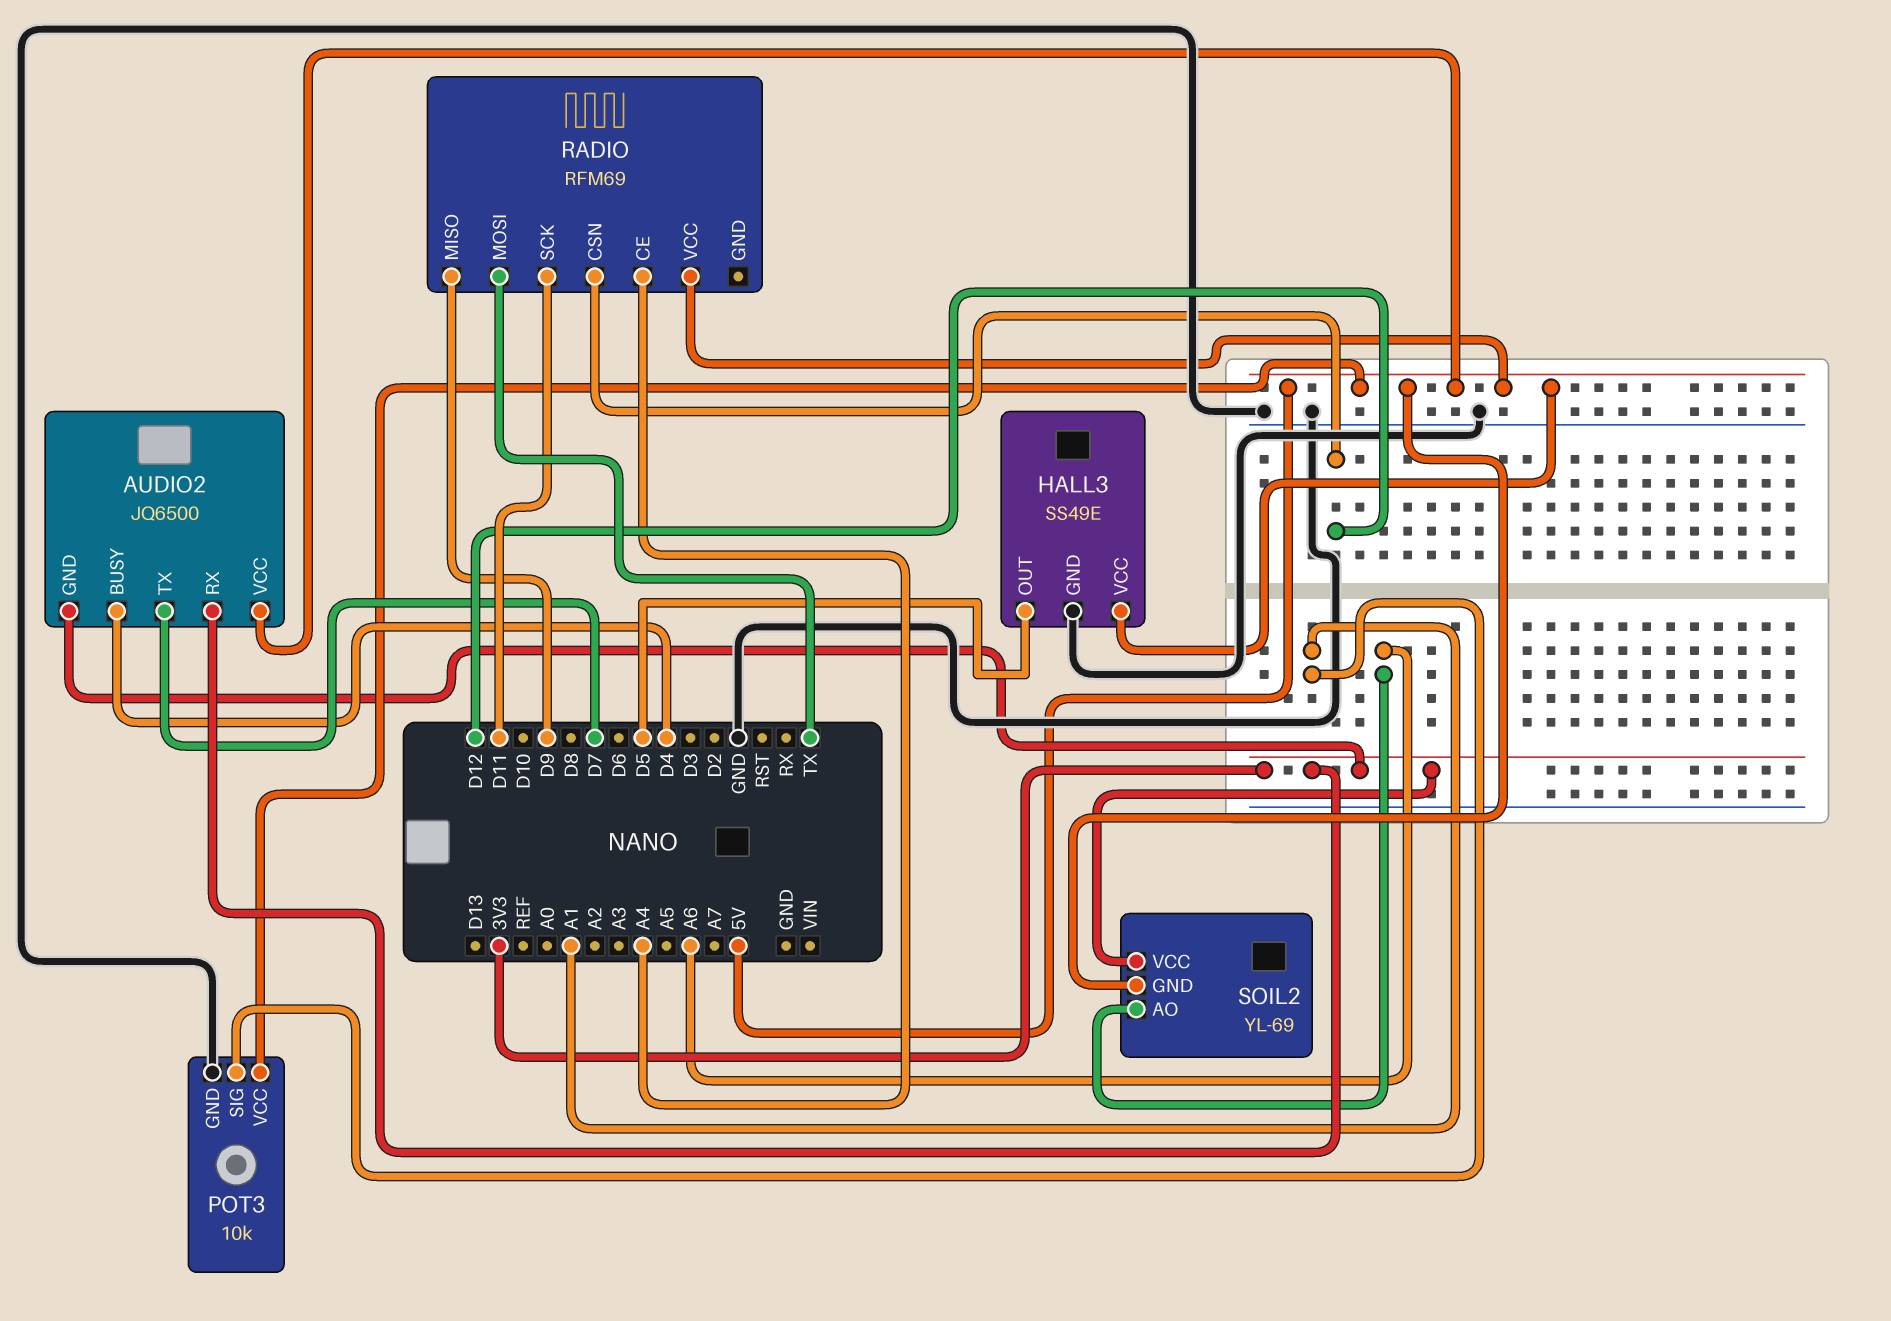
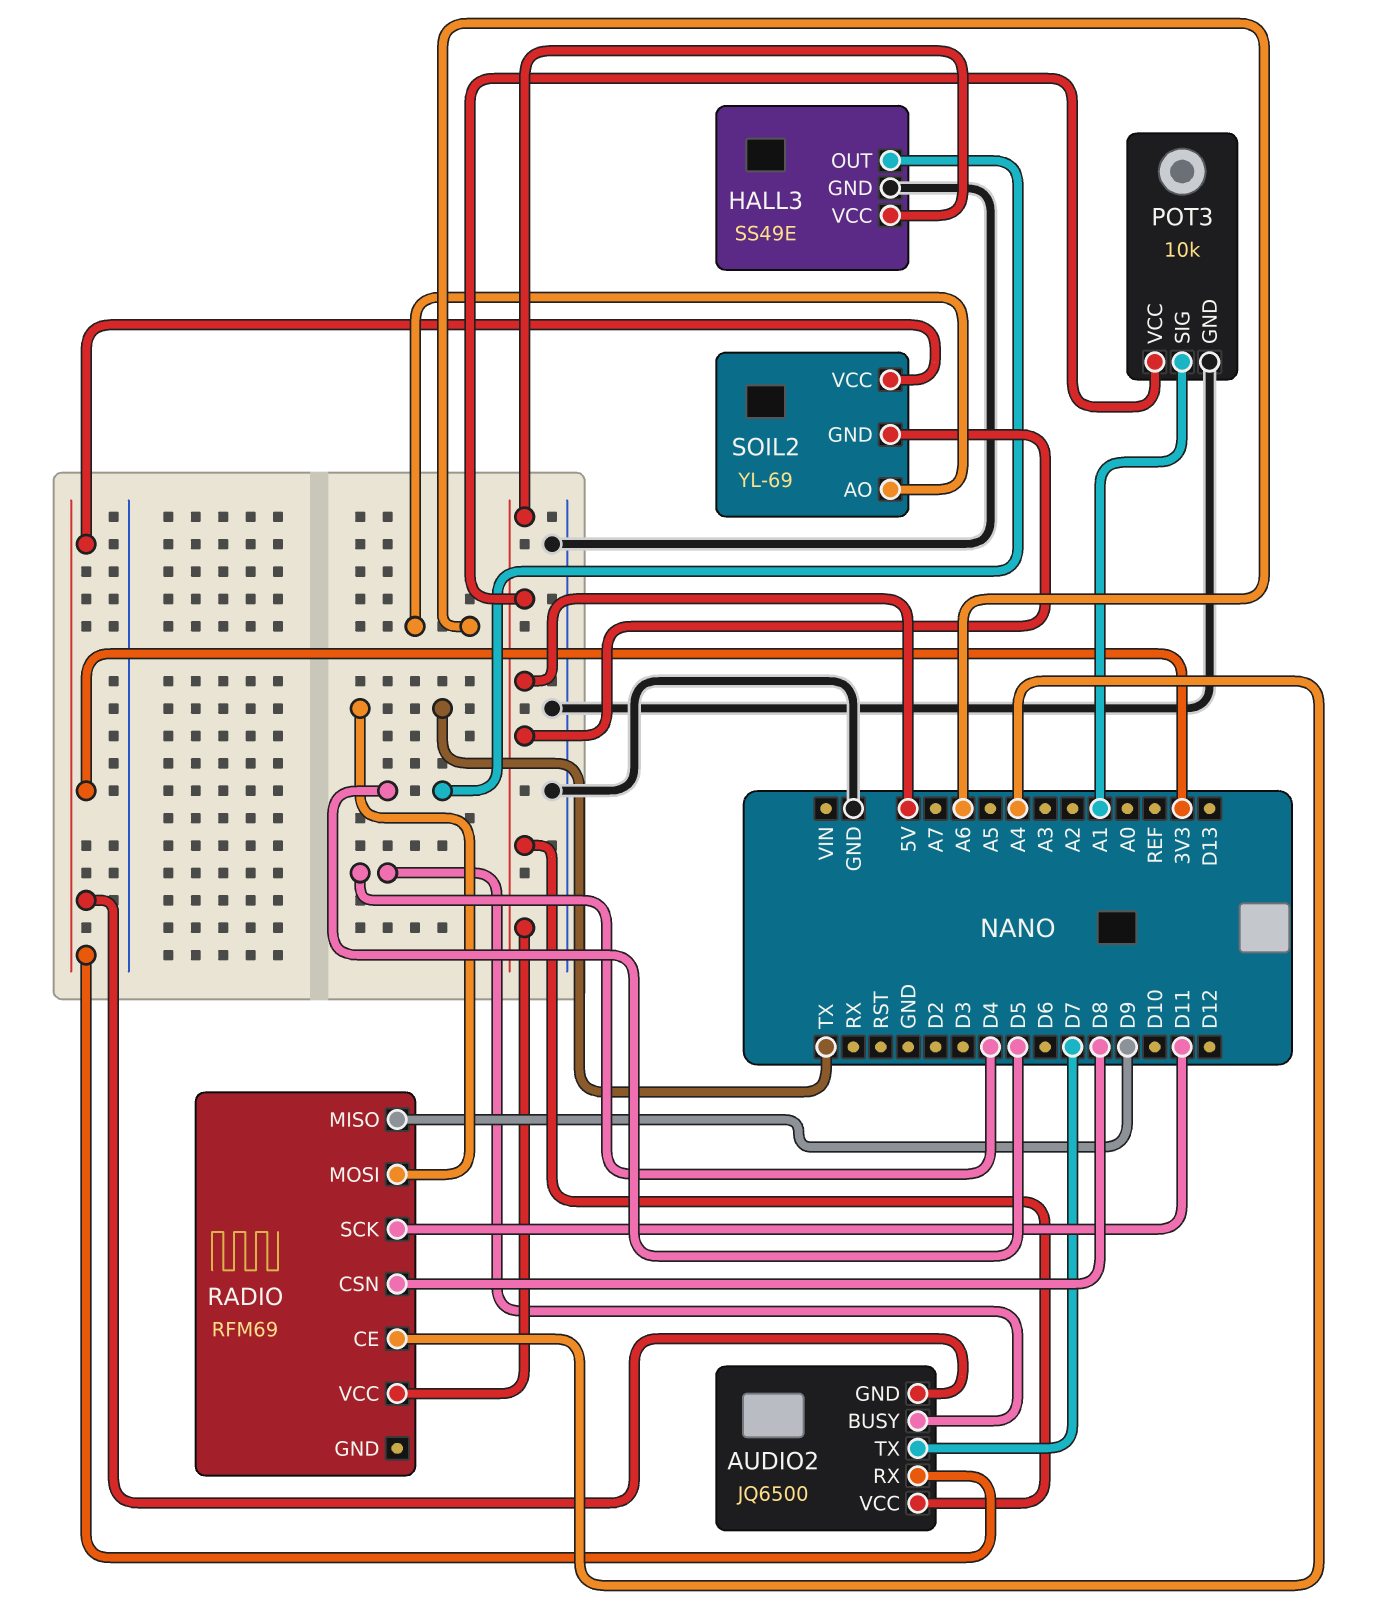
RADIO pin CSN: D12 -> D8

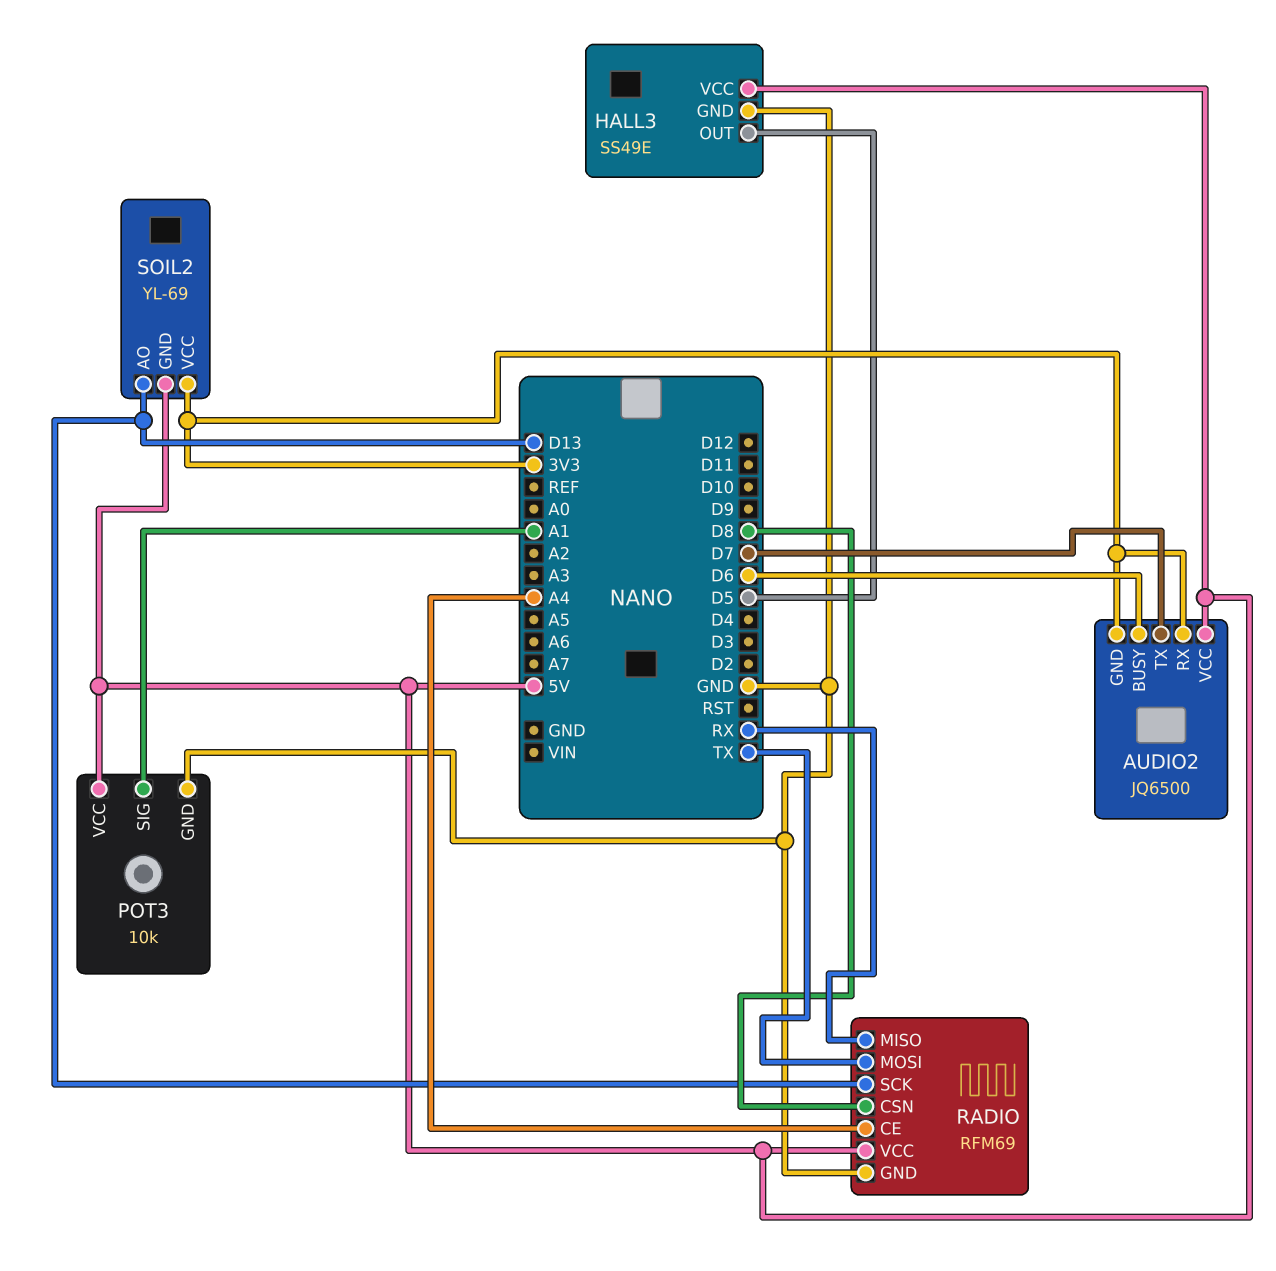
AUDIO2 pin BUSY: D4 -> D6
RADIO pin GND: none -> GND
RADIO pin MISO: D9 -> RX
RADIO pin SCK: D11 -> D13
SOIL2 pin AO: A6 -> D13

